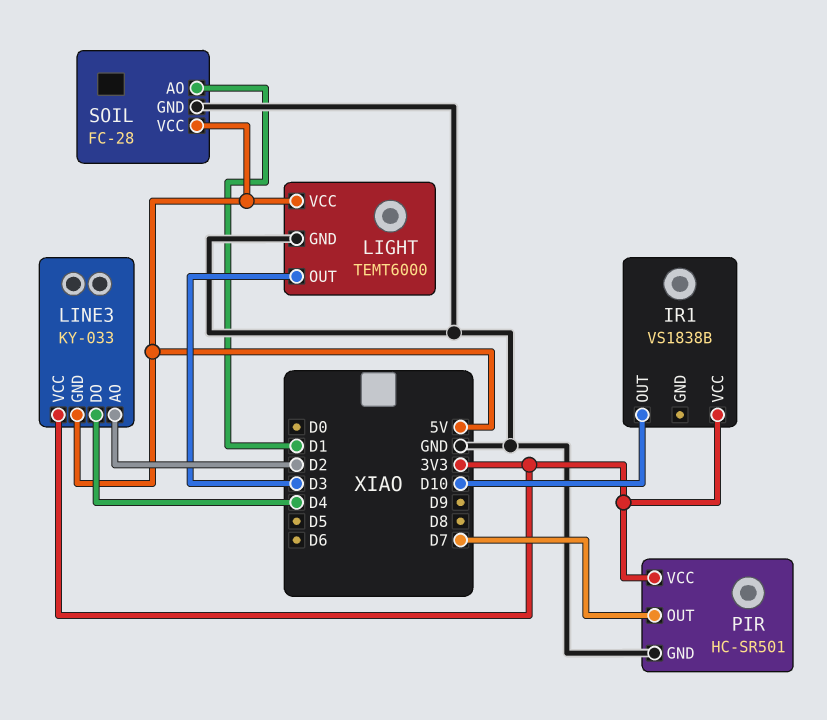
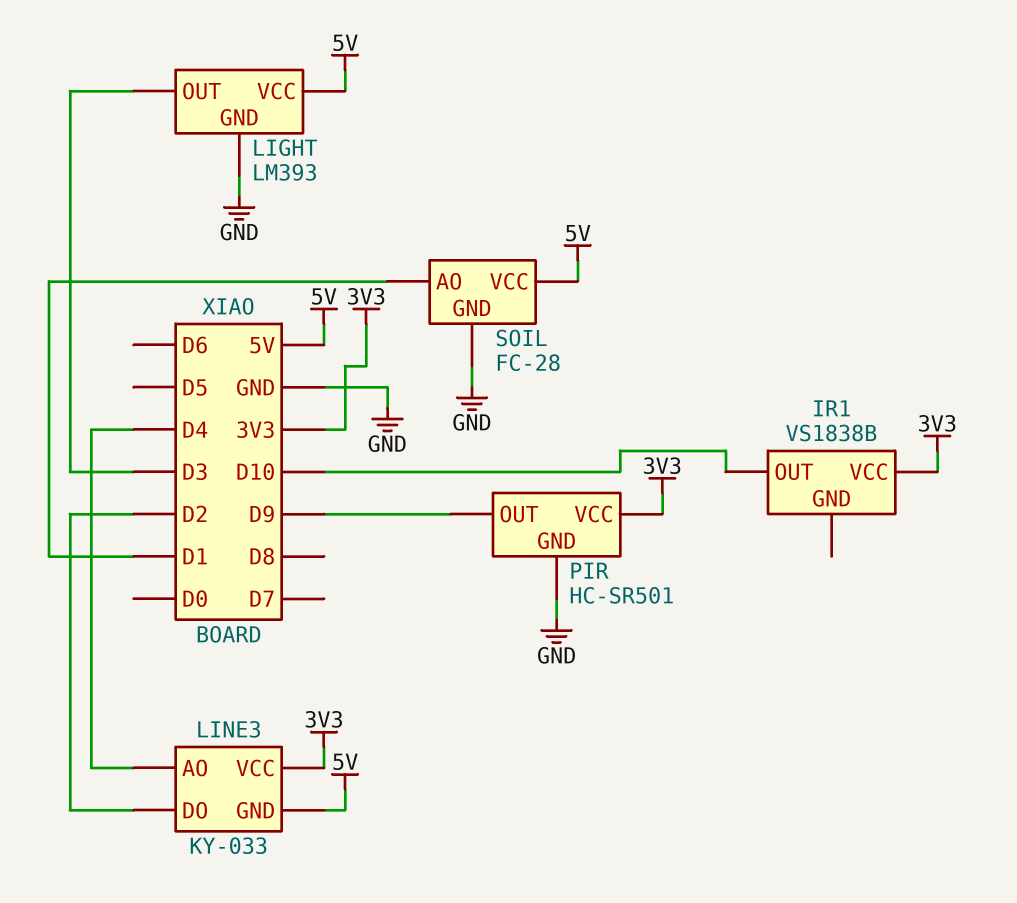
LIGHT: TEMT6000 -> LM393
LINE3 pin AO: D2 -> D4
LINE3 pin DO: D4 -> D2
PIR pin OUT: D7 -> D9

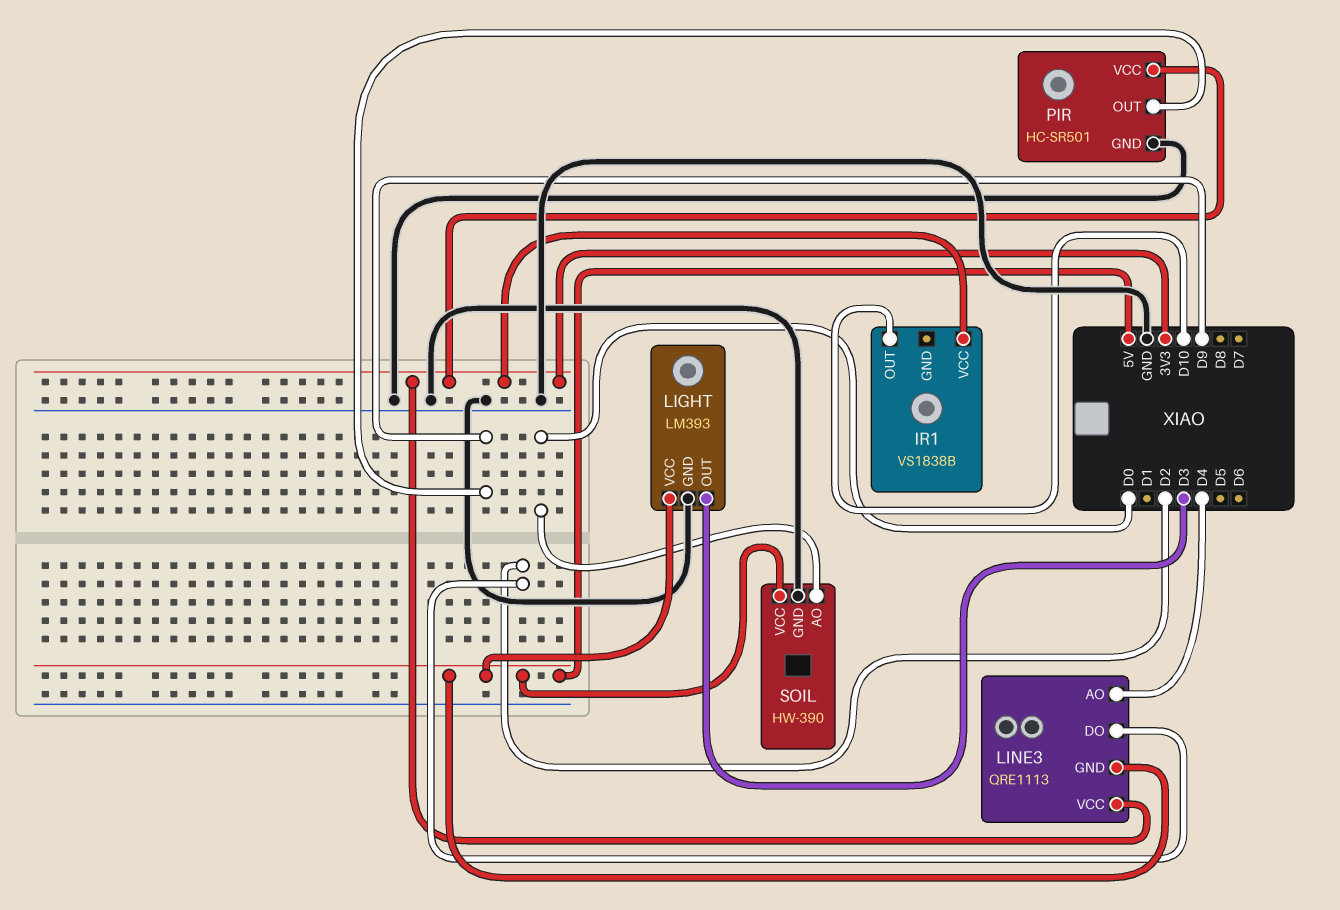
LINE3: KY-033 -> QRE1113
SOIL: FC-28 -> HW-390
SOIL pin AO: D1 -> D0

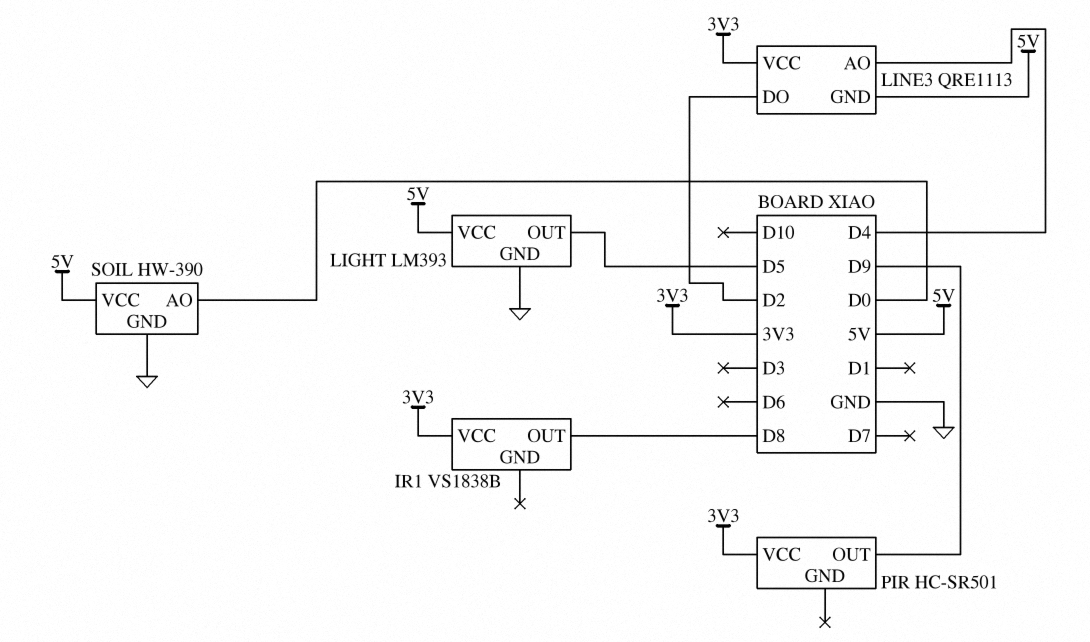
IR1 pin OUT: D10 -> D8
LIGHT pin OUT: D3 -> D5
PIR pin GND: GND -> none

